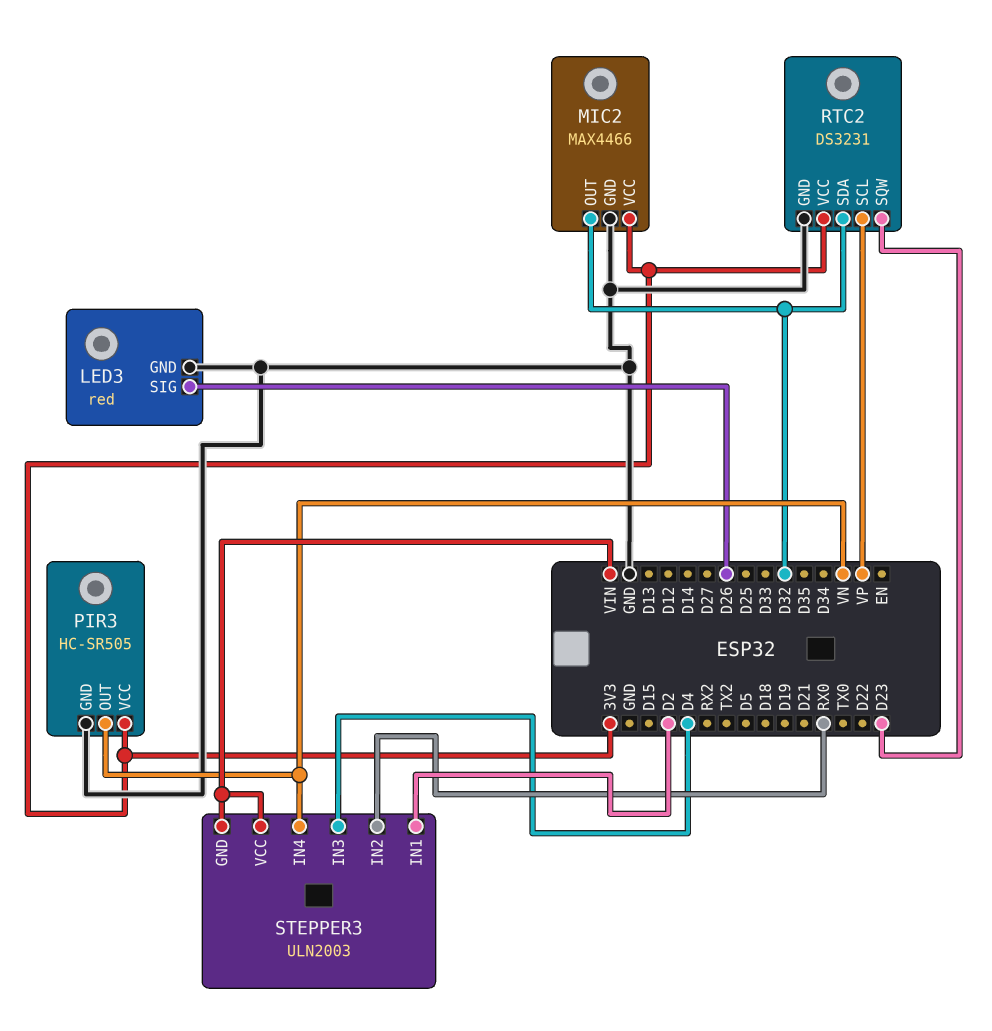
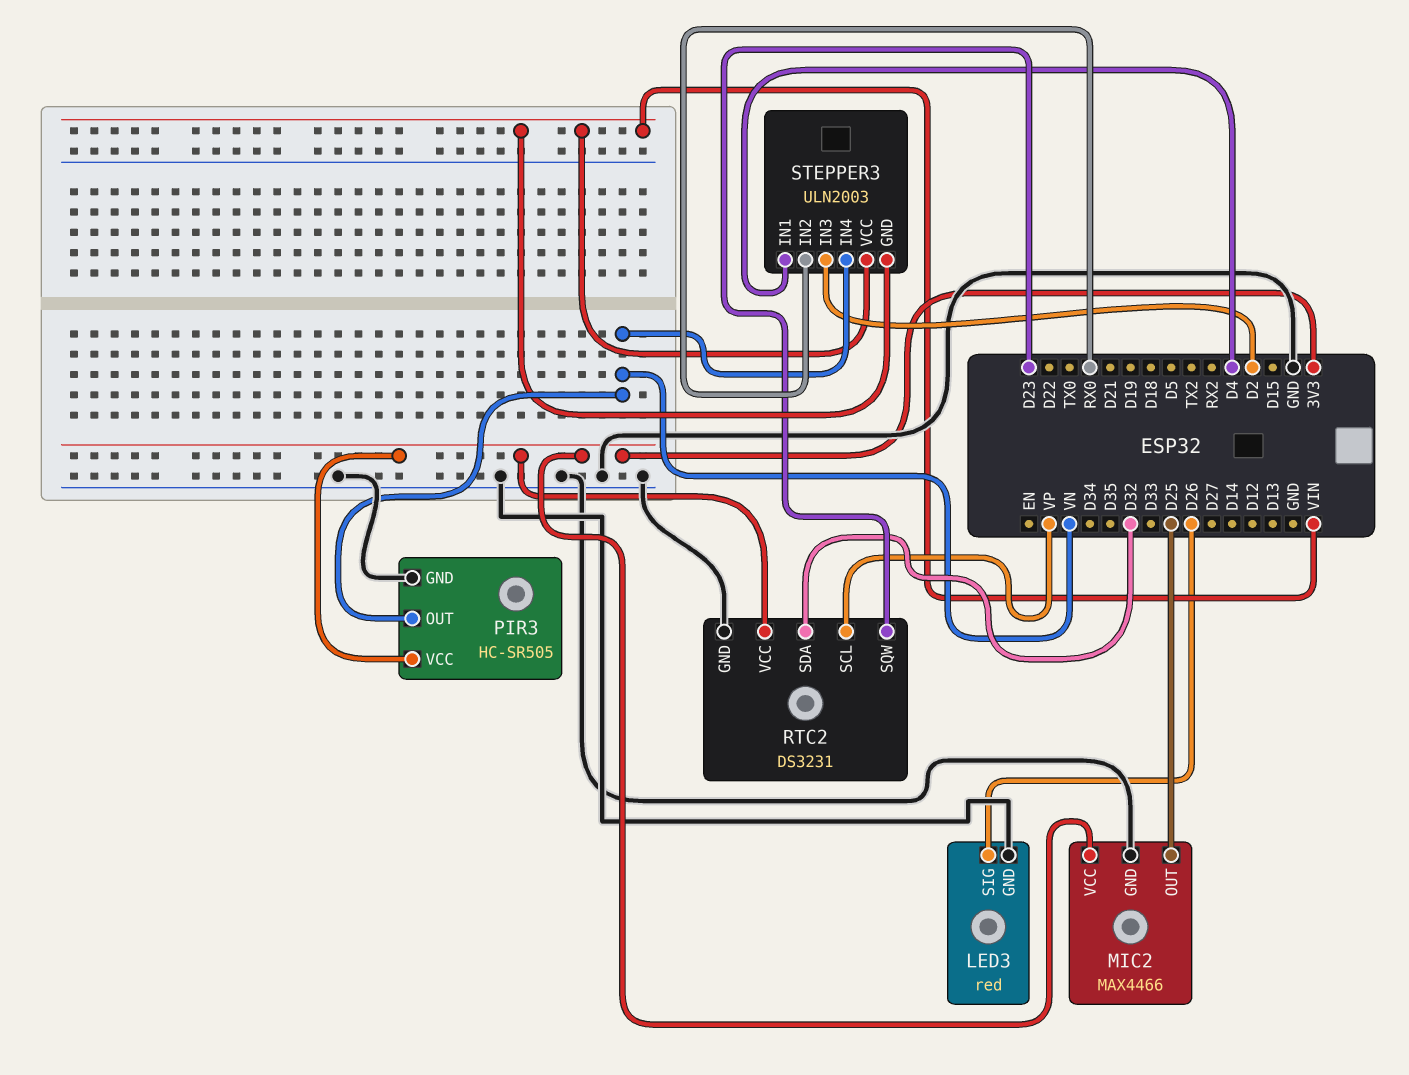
MIC2 pin OUT: D32 -> D25
STEPPER3 pin IN1: D2 -> D4
STEPPER3 pin IN3: D4 -> D2

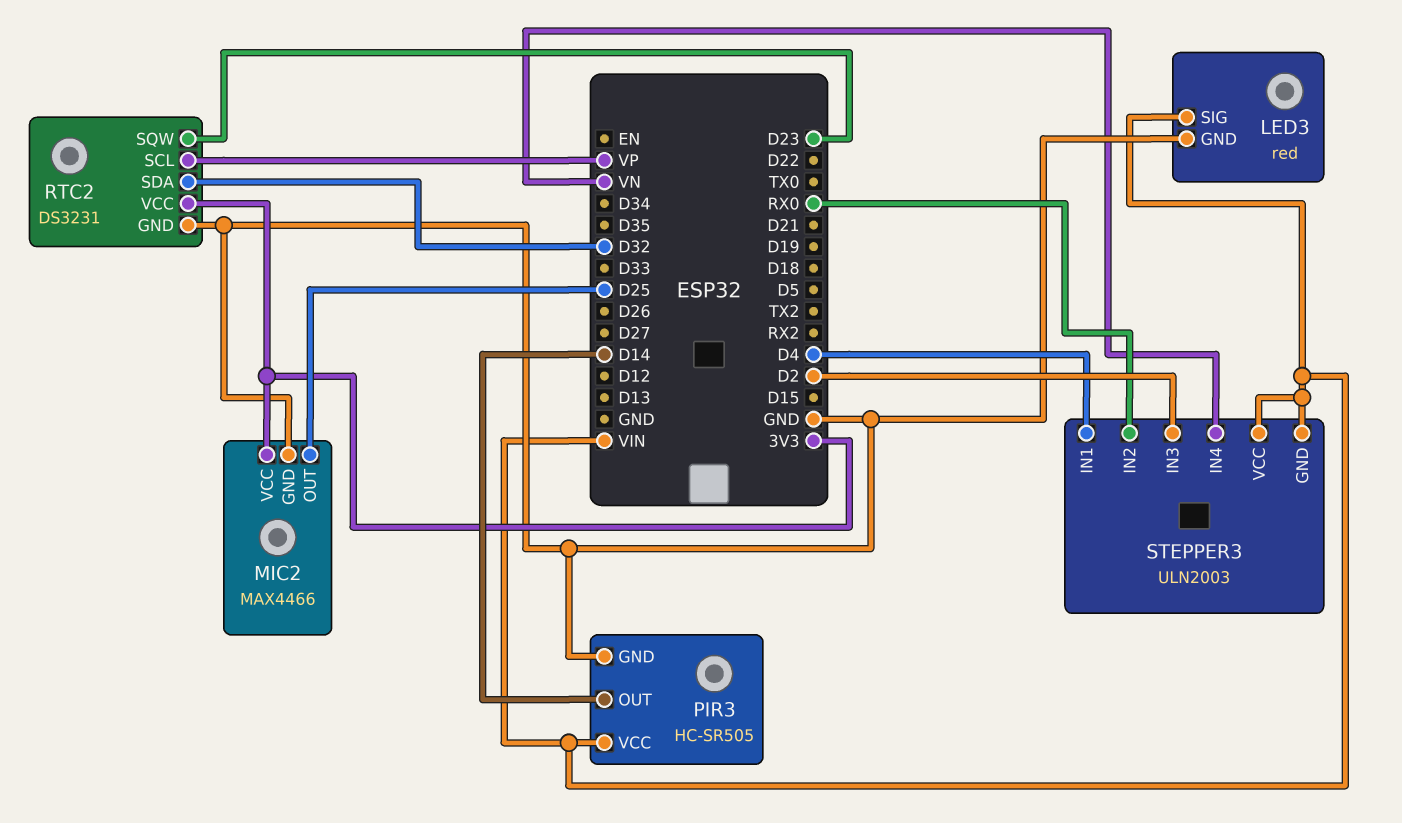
LED3 pin SIG: D26 -> VIN
PIR3 pin OUT: VN -> D14
PIR3 pin VCC: 3V3 -> VIN

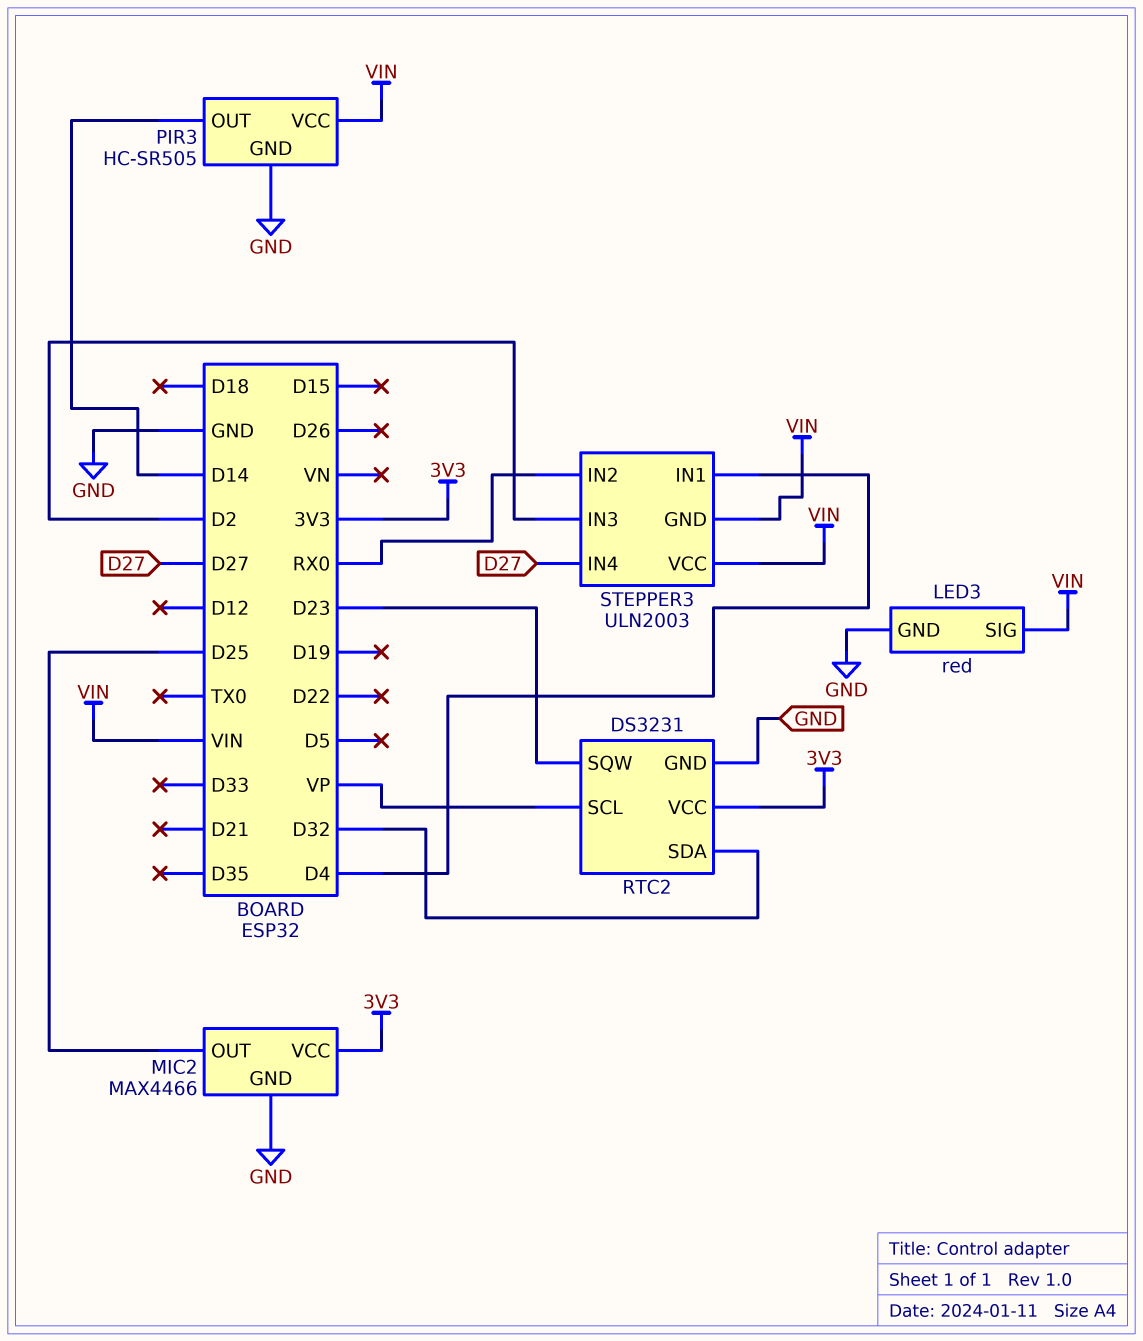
STEPPER3 pin IN4: VN -> D27

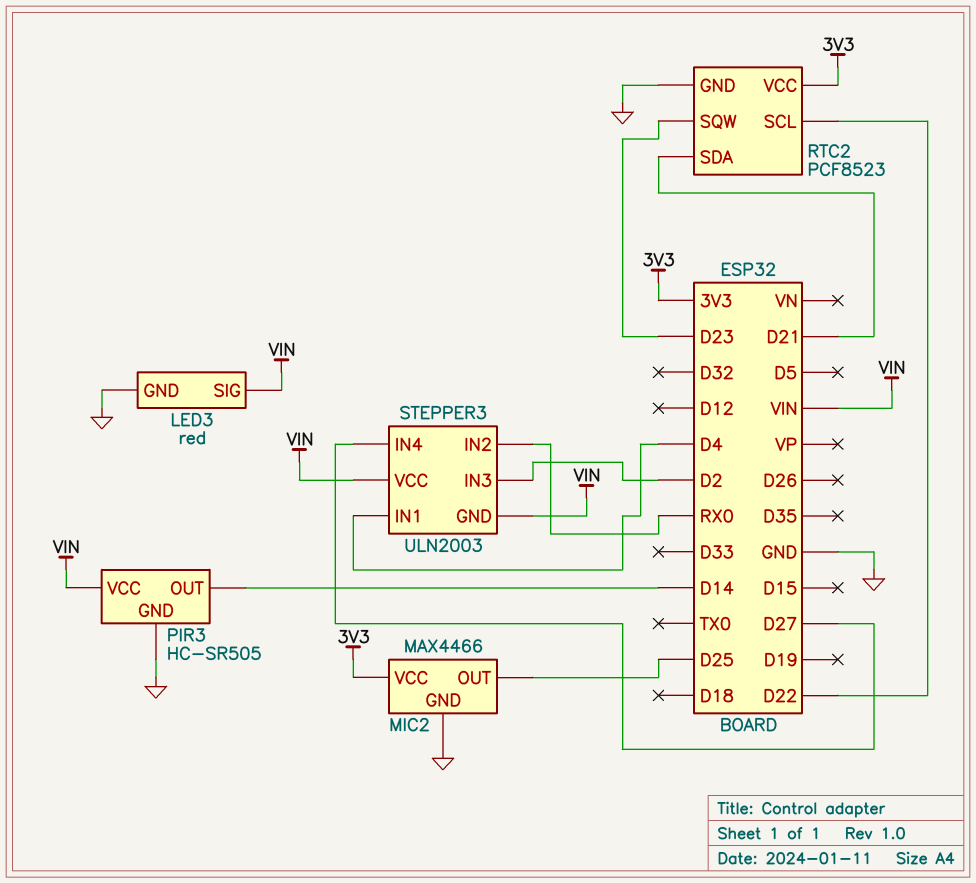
RTC2: DS3231 -> PCF8523
RTC2 pin SCL: VP -> D22
RTC2 pin SDA: D32 -> D21

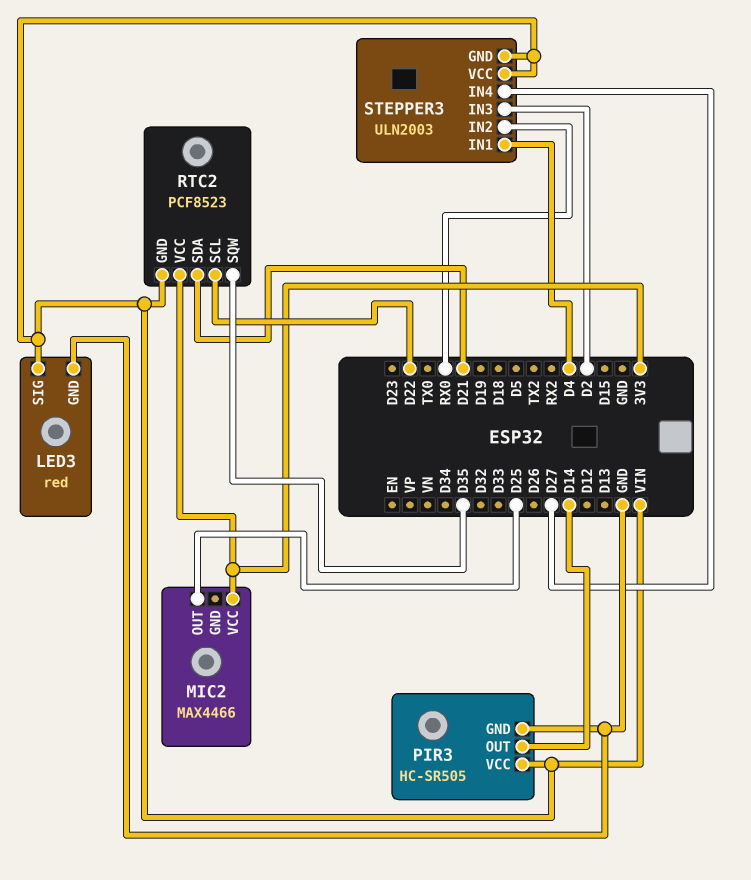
MIC2 pin GND: GND -> none
RTC2 pin GND: GND -> VIN
RTC2 pin SQW: D23 -> D35

